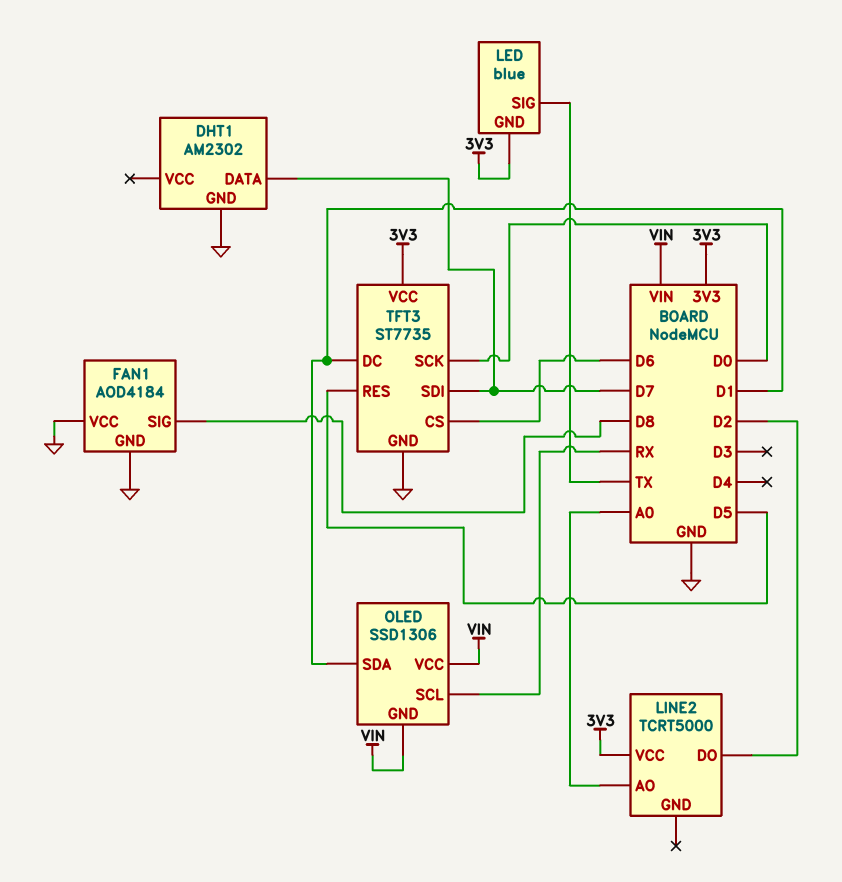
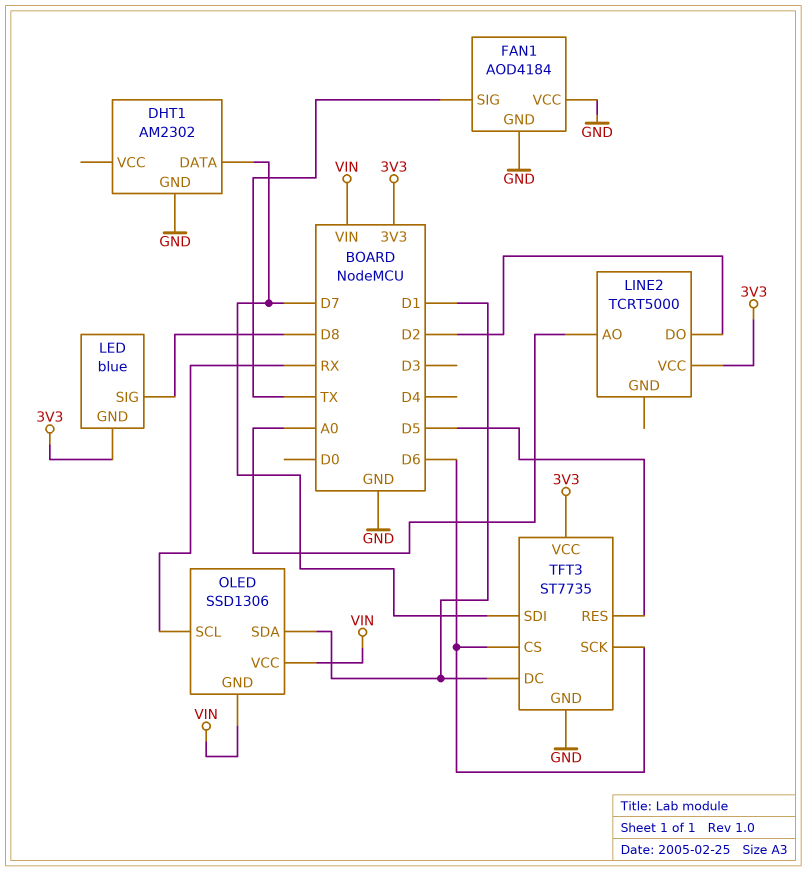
FAN1 pin SIG: D8 -> TX
LED pin SIG: TX -> D8
TFT3 pin SCK: D0 -> D6

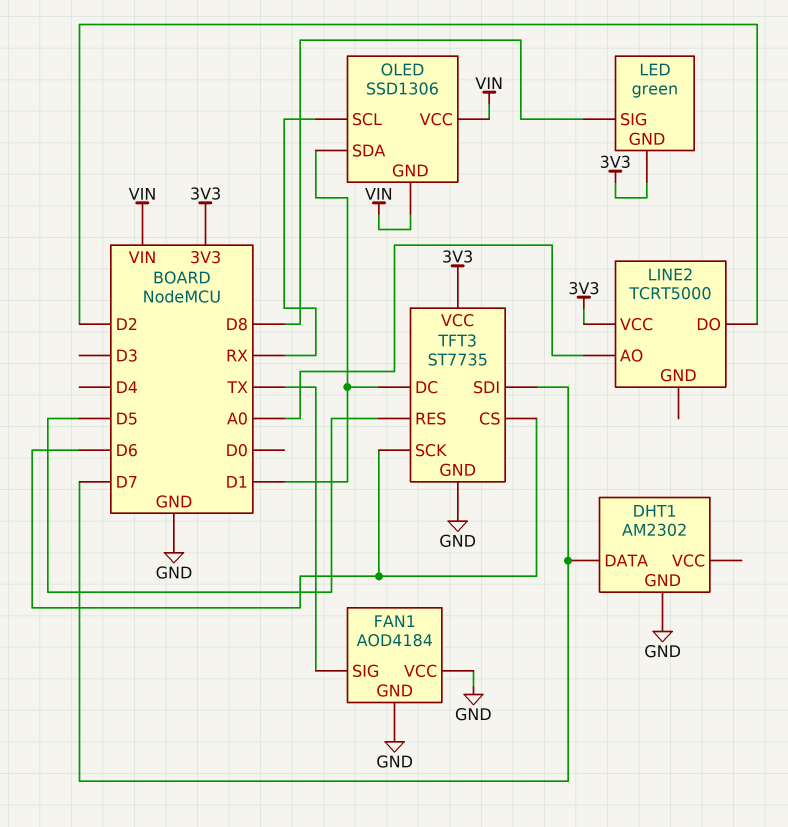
LED: blue -> green

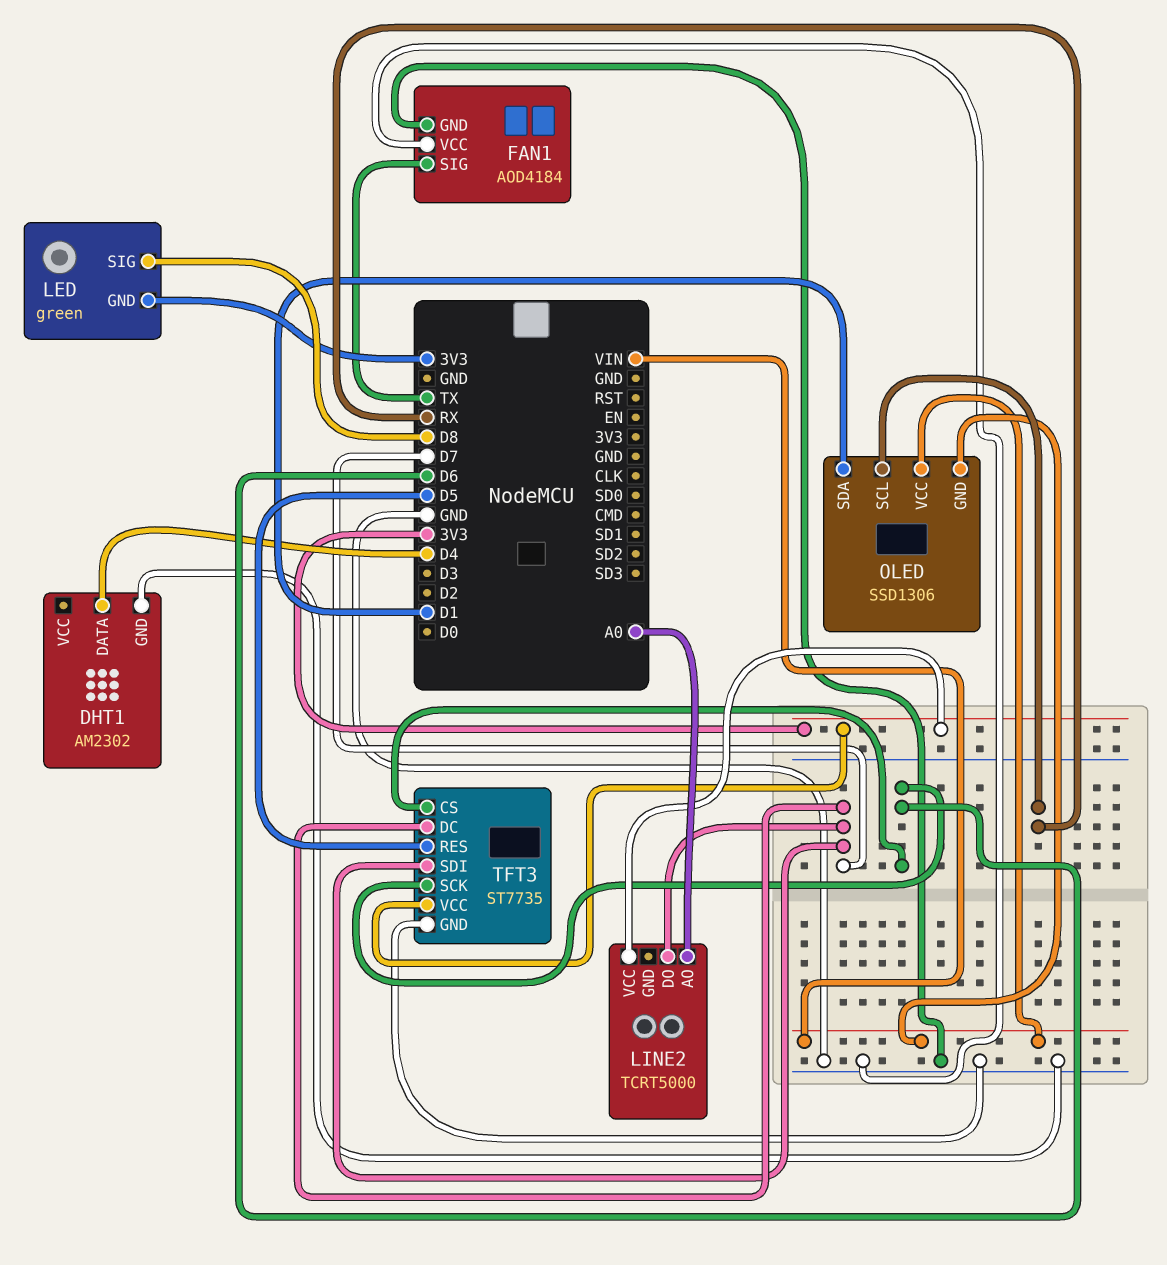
DHT1 pin DATA: D7 -> D4
LINE2 pin DO: D2 -> D7
TFT3 pin DC: D1 -> D7

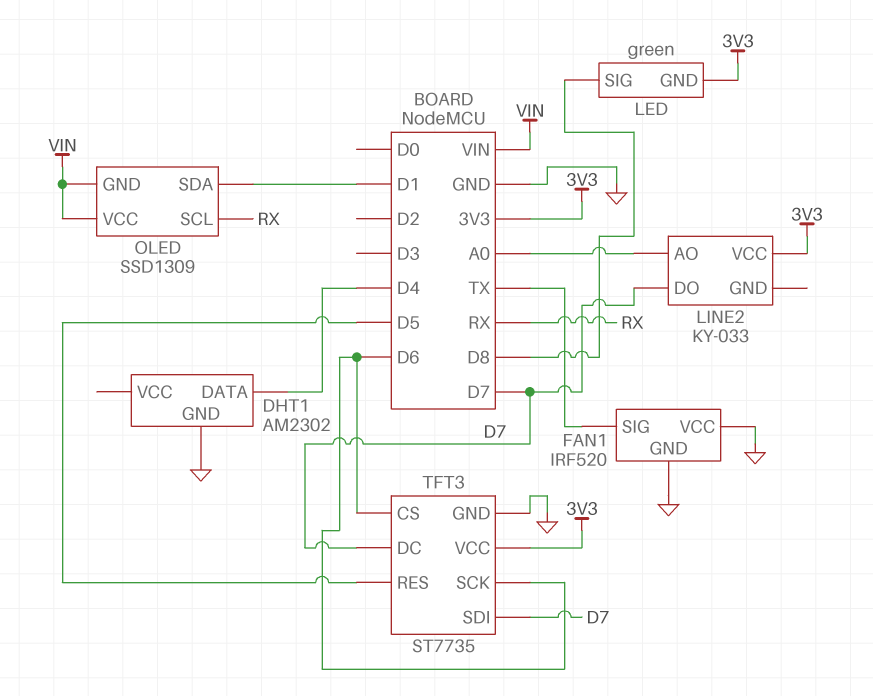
FAN1: AOD4184 -> IRF520
LINE2: TCRT5000 -> KY-033
OLED: SSD1306 -> SSD1309

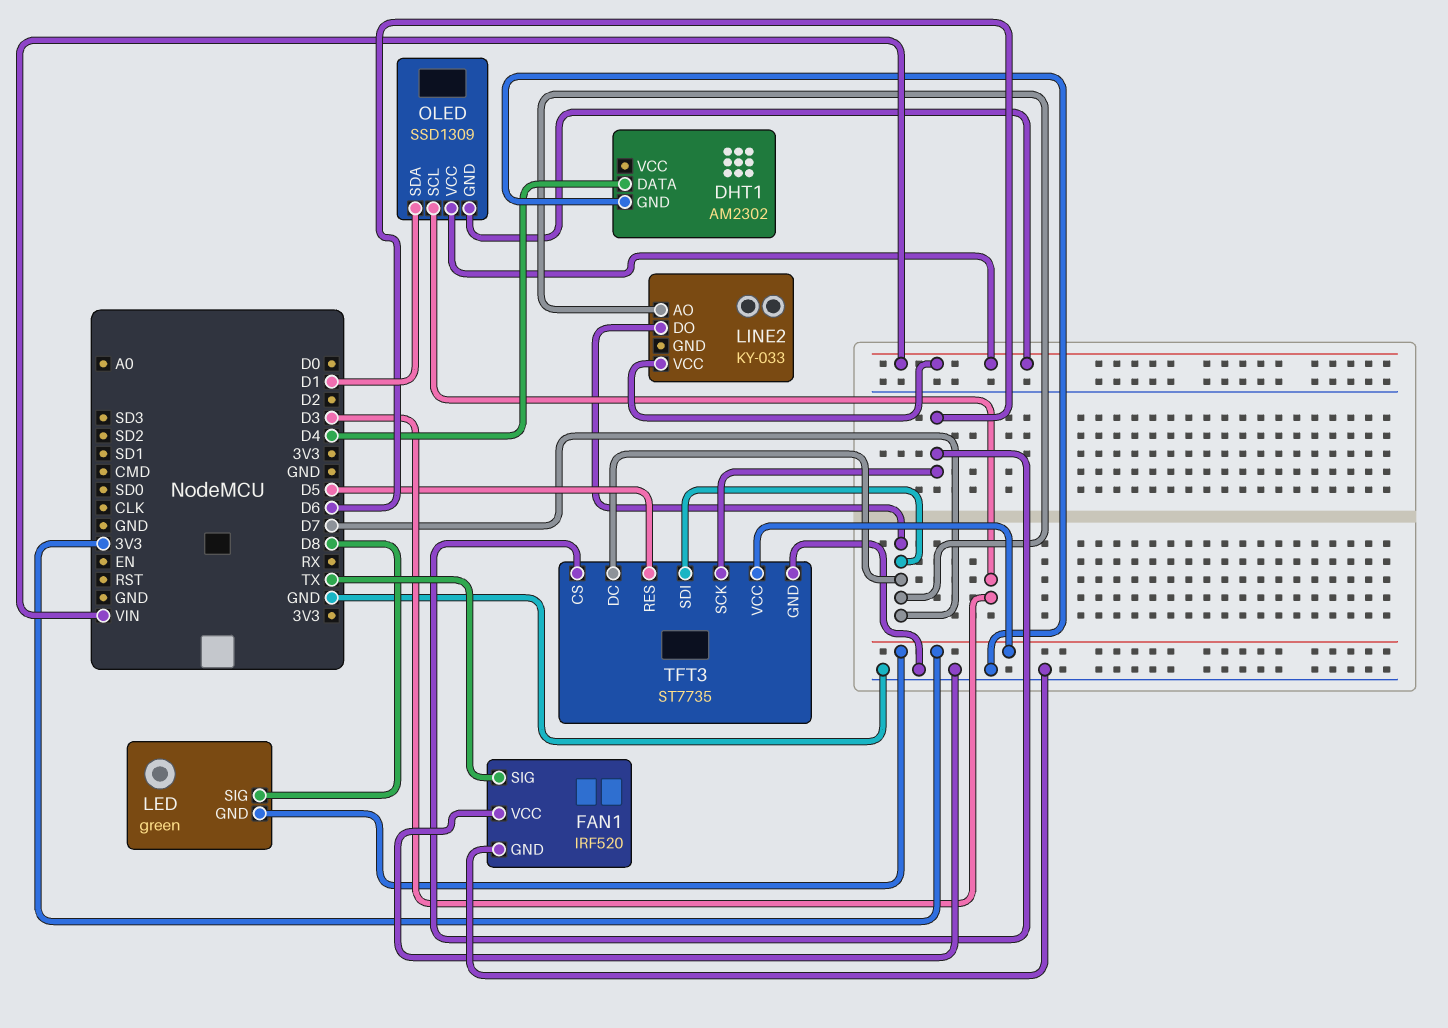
LINE2 pin AO: A0 -> D7
LINE2 pin VCC: 3V3 -> VIN
OLED pin SCL: RX -> D3

